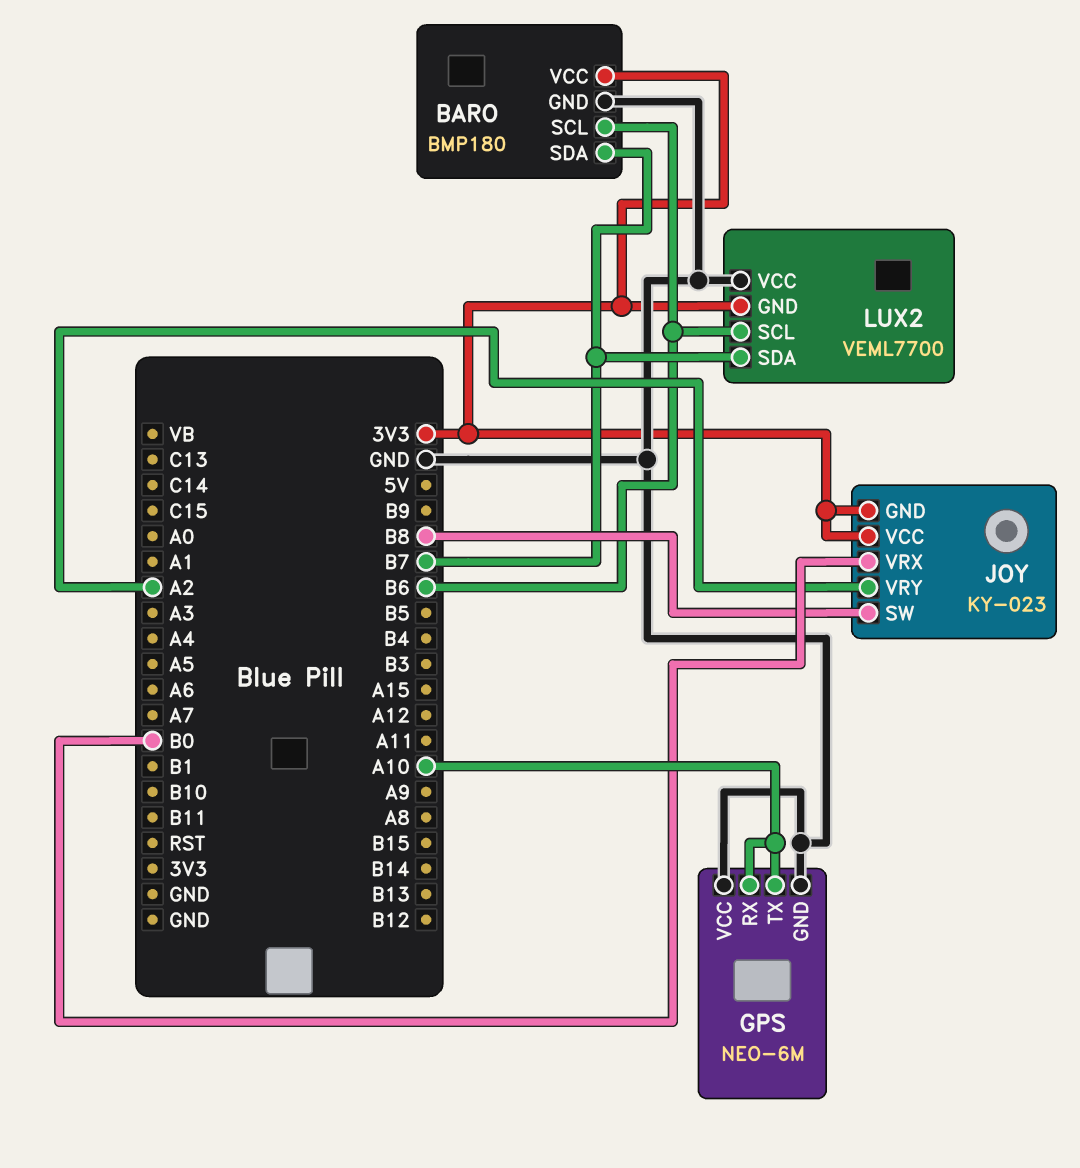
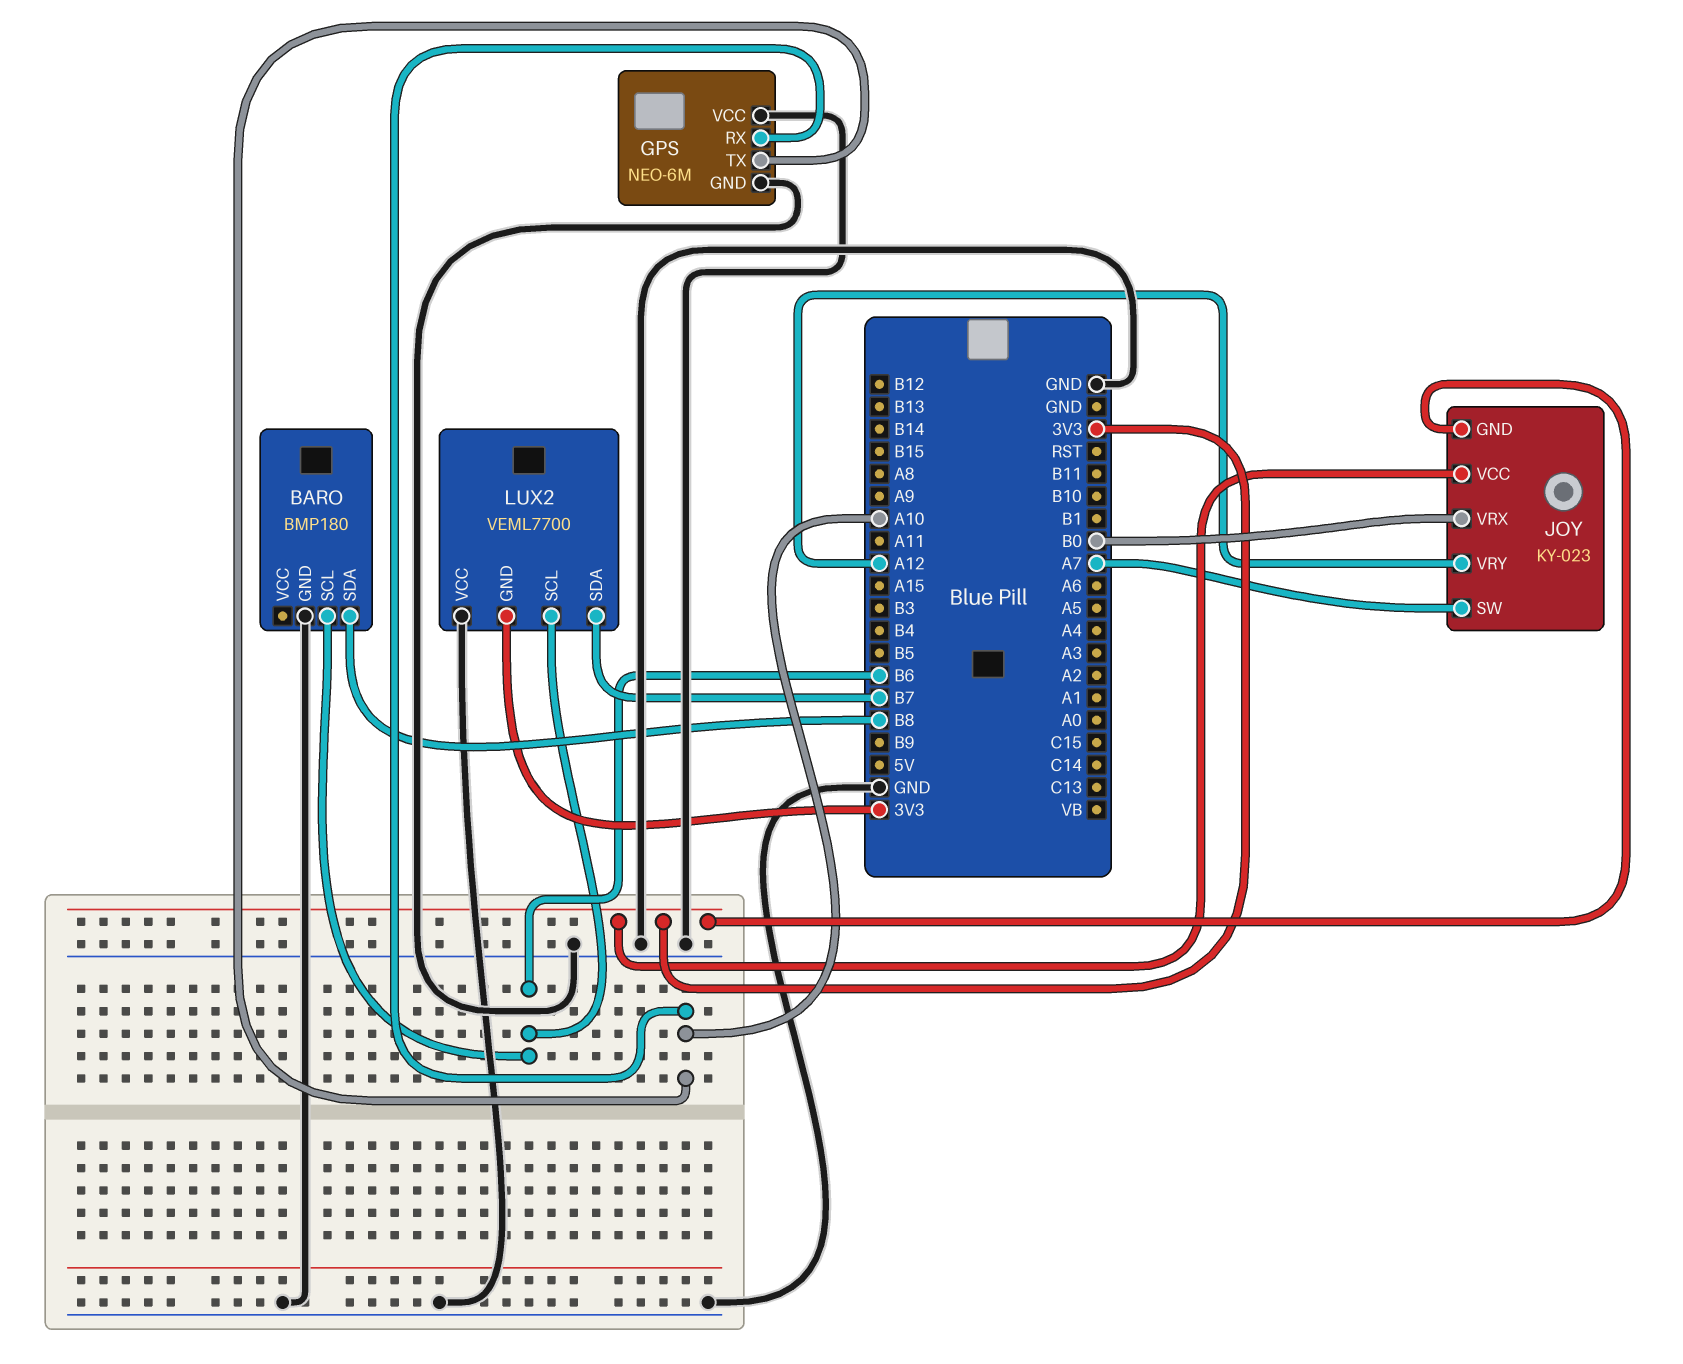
BARO pin SDA: B7 -> B8
BARO pin VCC: 3V3 -> none
JOY pin SW: B8 -> A7
JOY pin VRY: A2 -> A12

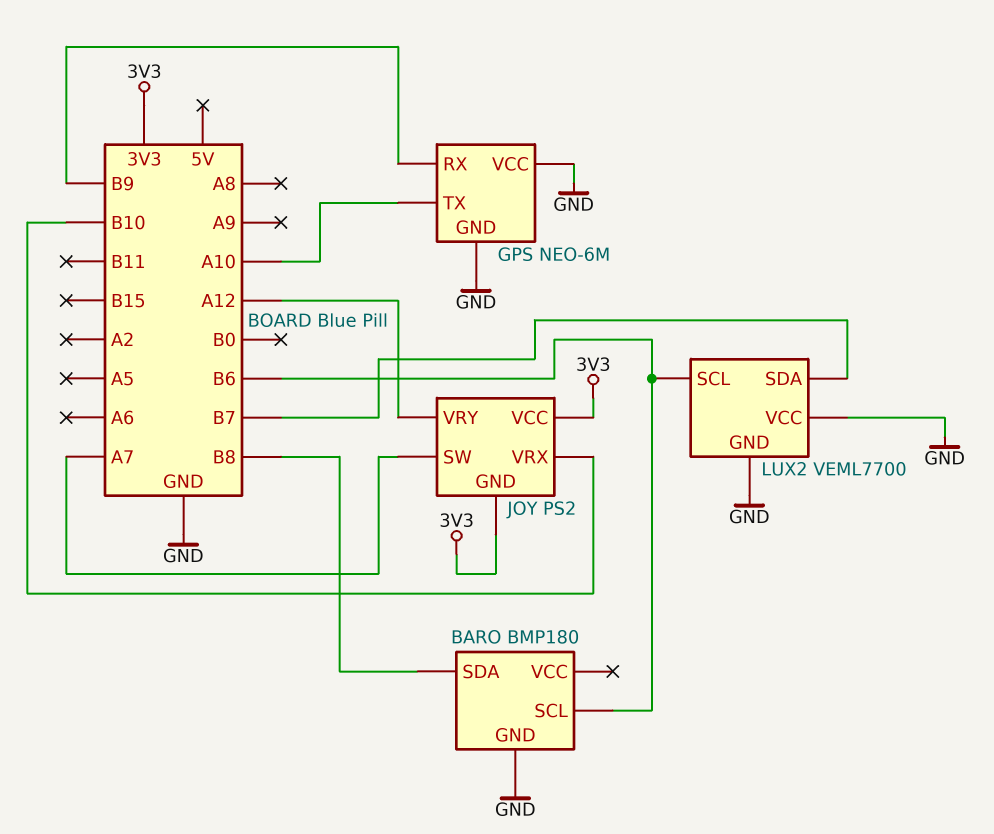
GPS pin RX: A10 -> B9
JOY: KY-023 -> PS2
JOY pin VRX: B0 -> B10
LUX2 pin GND: 3V3 -> GND

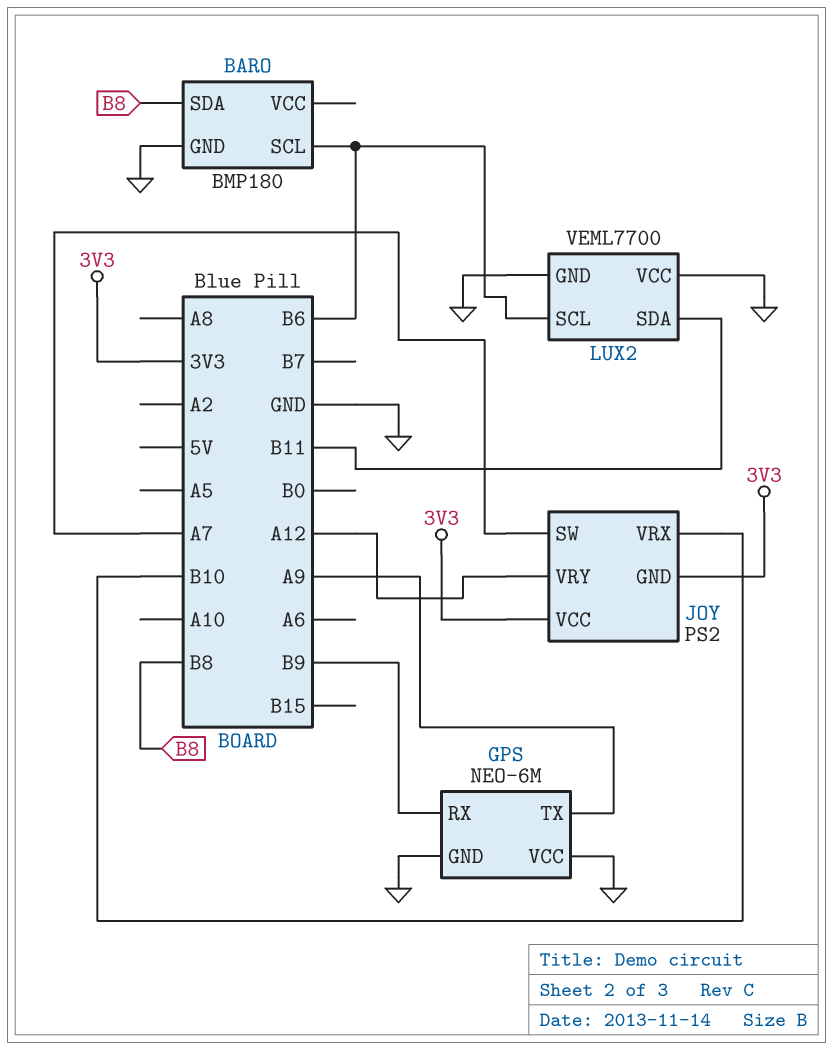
GPS pin TX: A10 -> A9
LUX2 pin SDA: B7 -> B11

